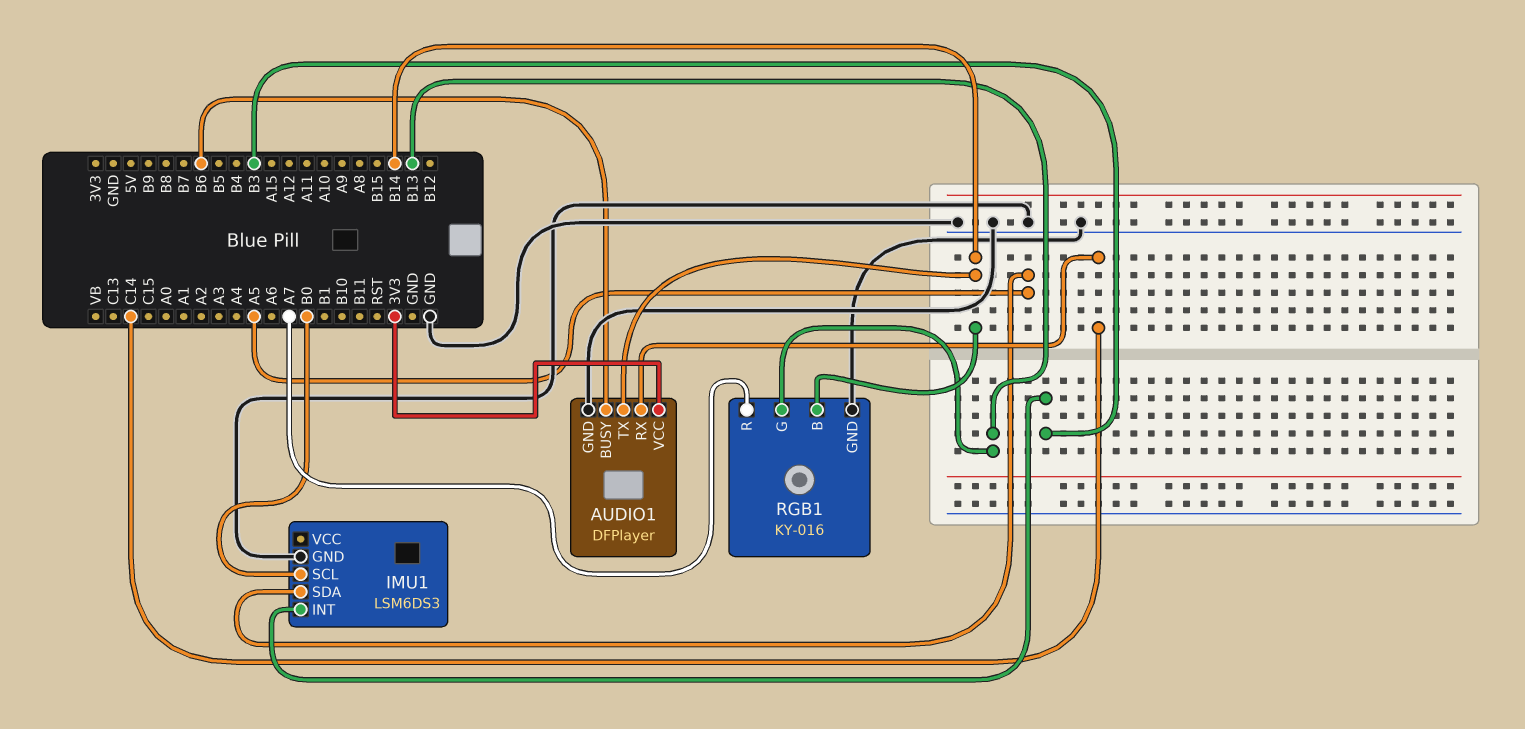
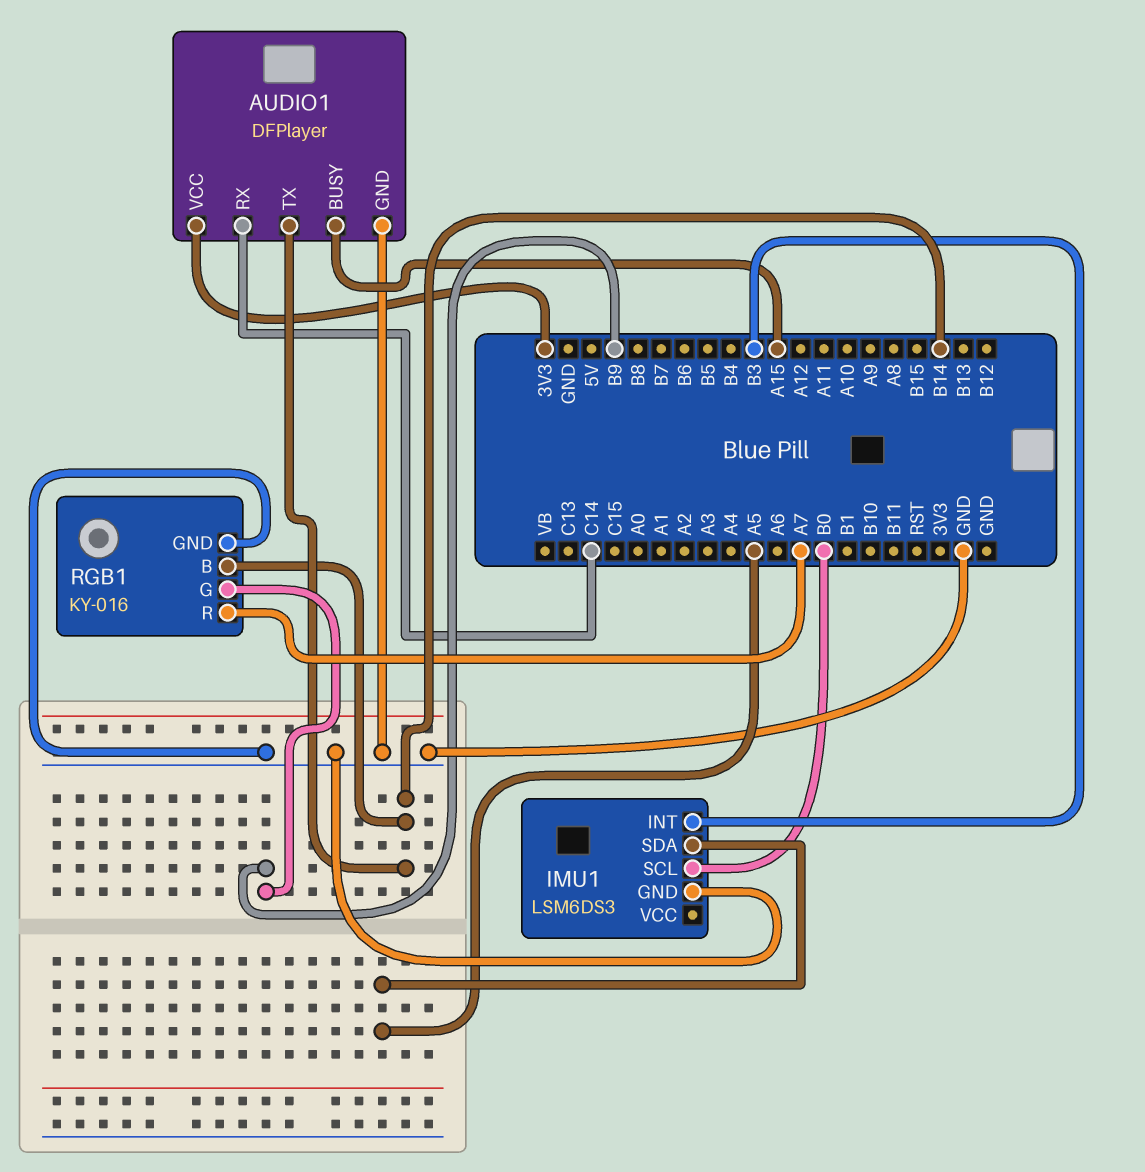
AUDIO1 pin BUSY: B6 -> A15
RGB1 pin G: B13 -> B9

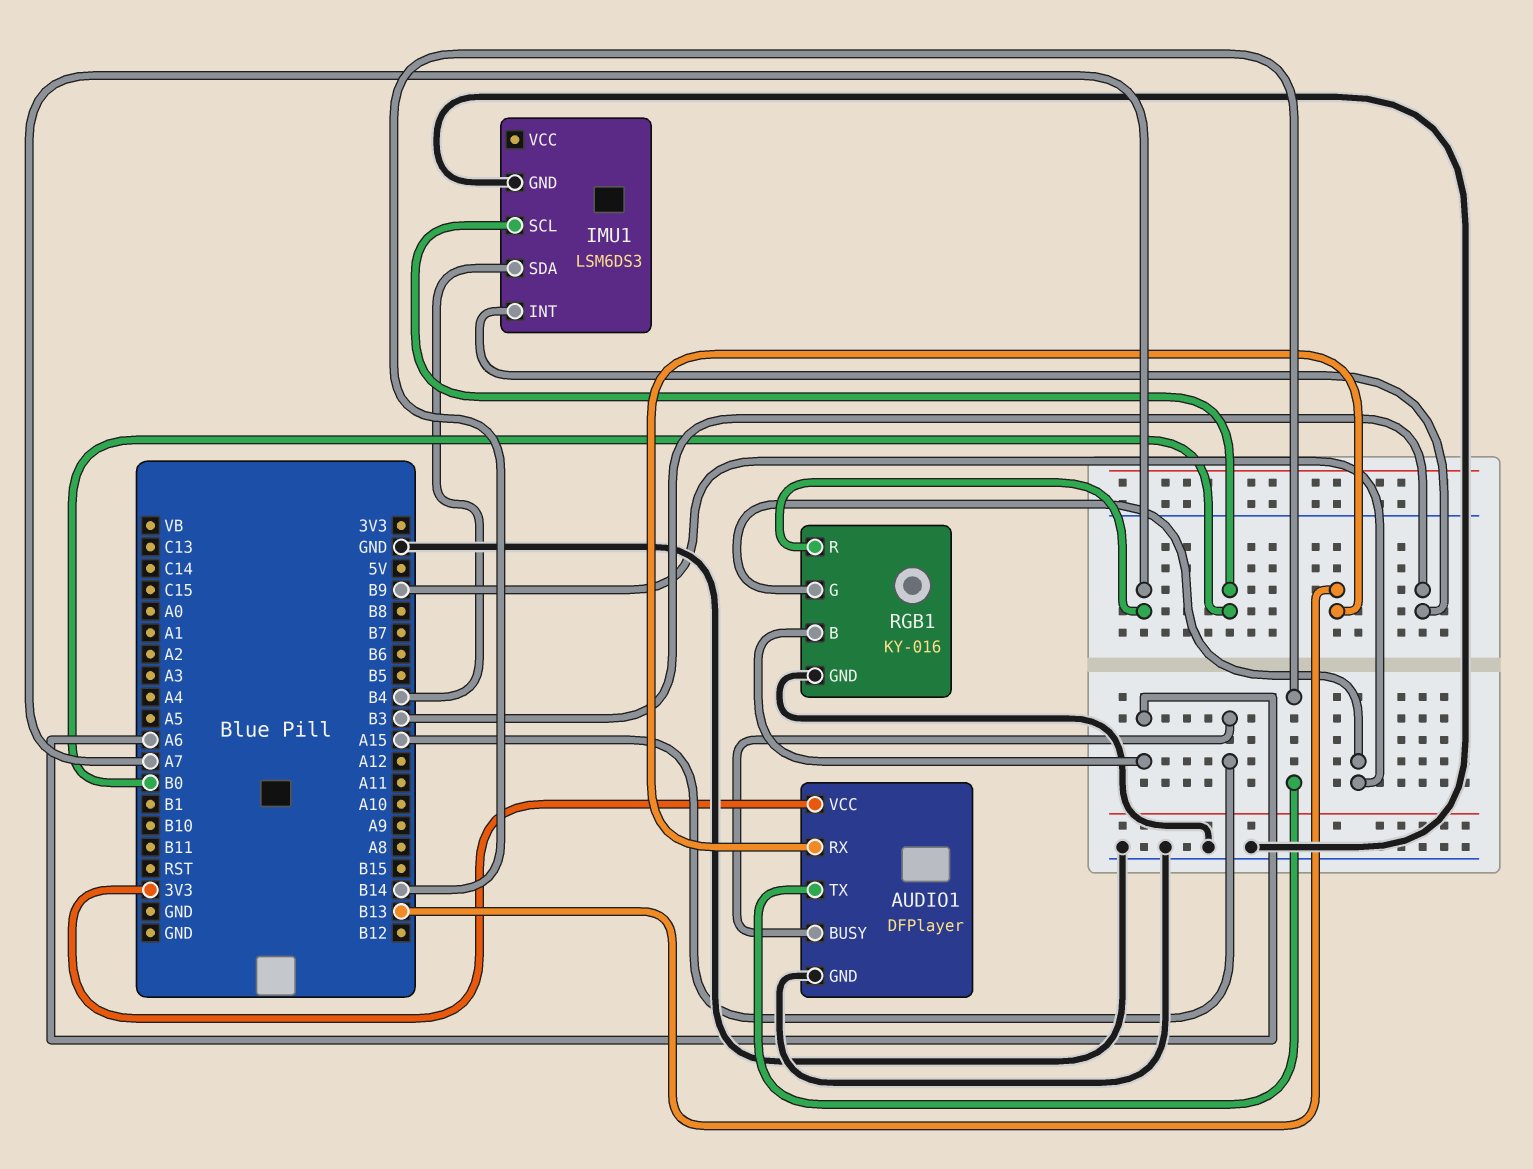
AUDIO1 pin RX: C14 -> B13
IMU1 pin SDA: A5 -> B4
RGB1 pin B: B14 -> A6

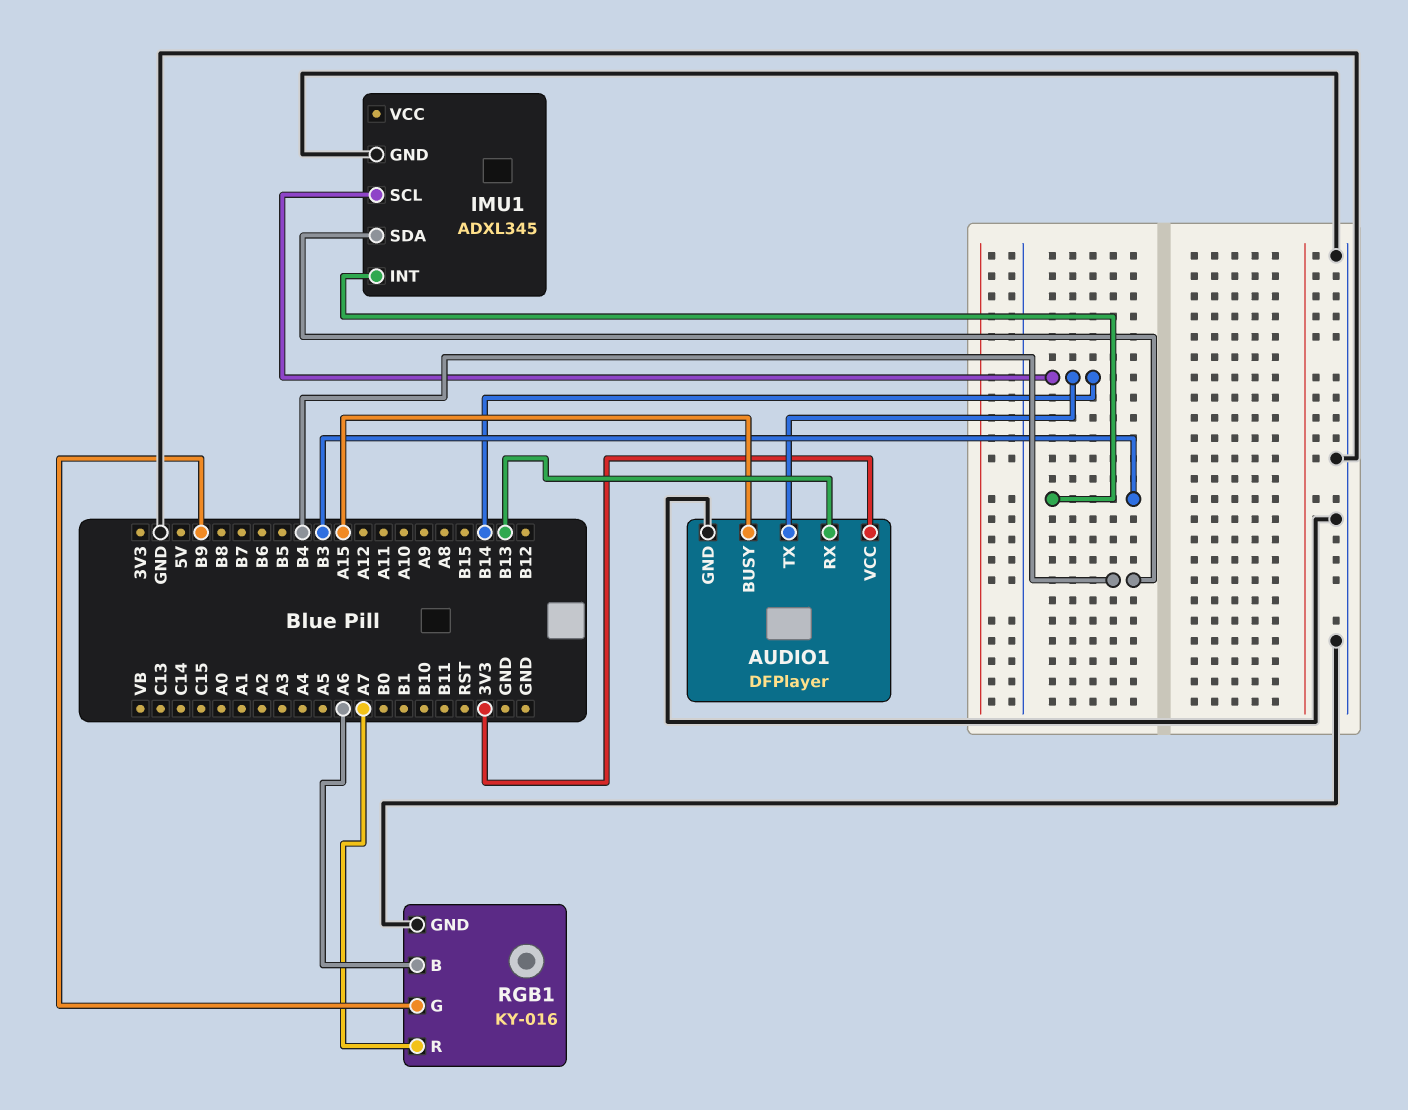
IMU1: LSM6DS3 -> ADXL345
IMU1 pin SCL: B0 -> B14

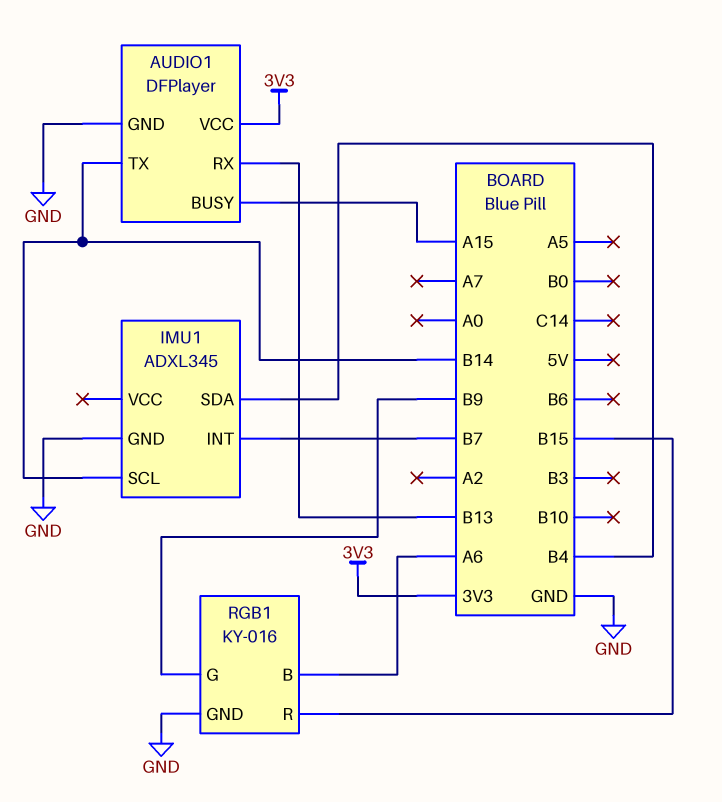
IMU1 pin INT: B3 -> B7
RGB1 pin R: A7 -> B15

